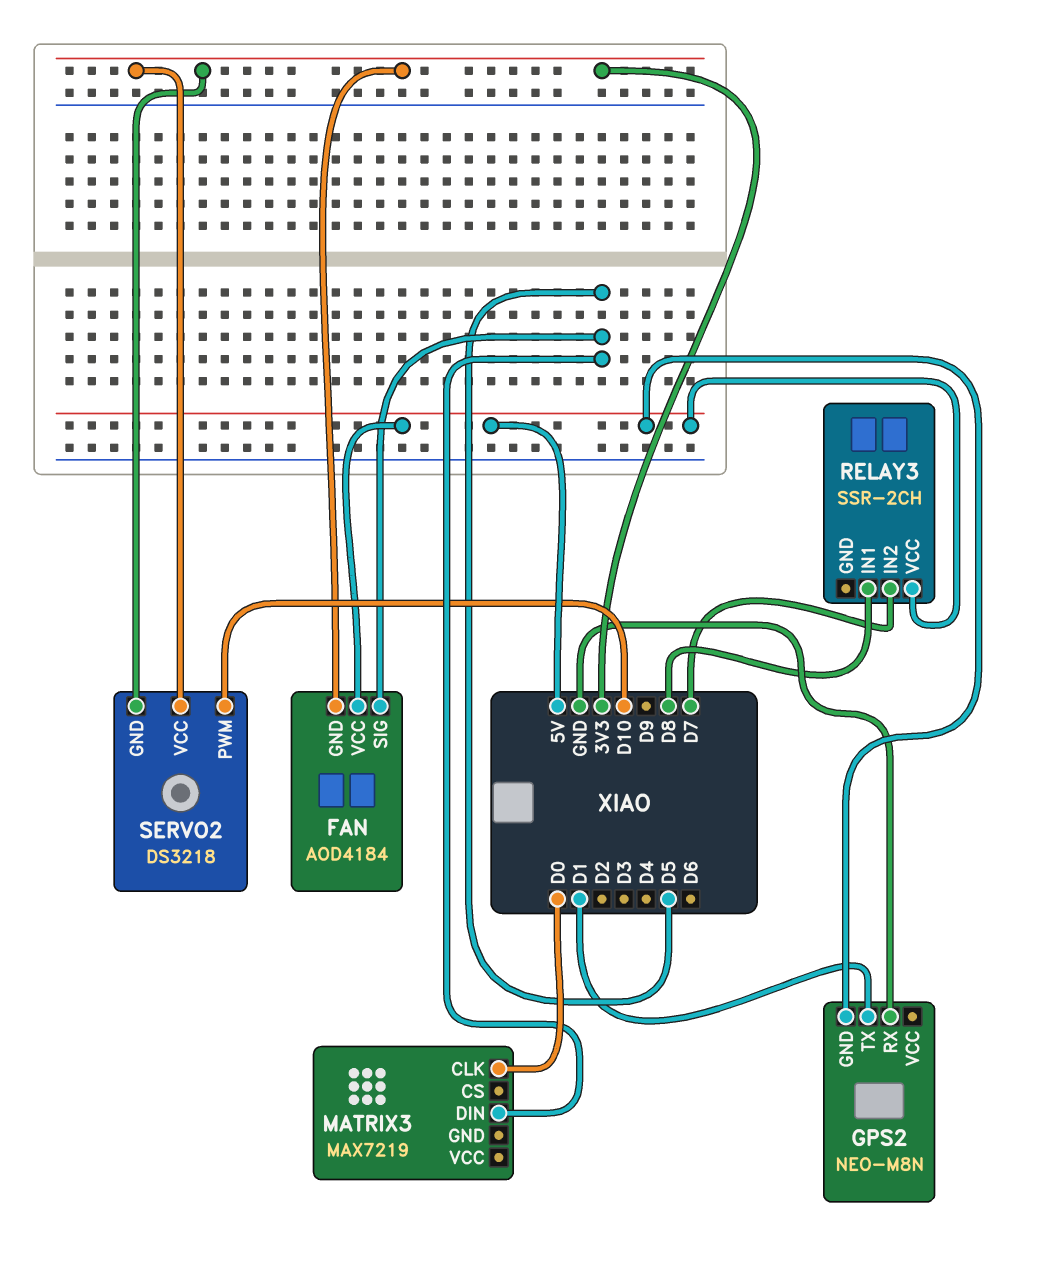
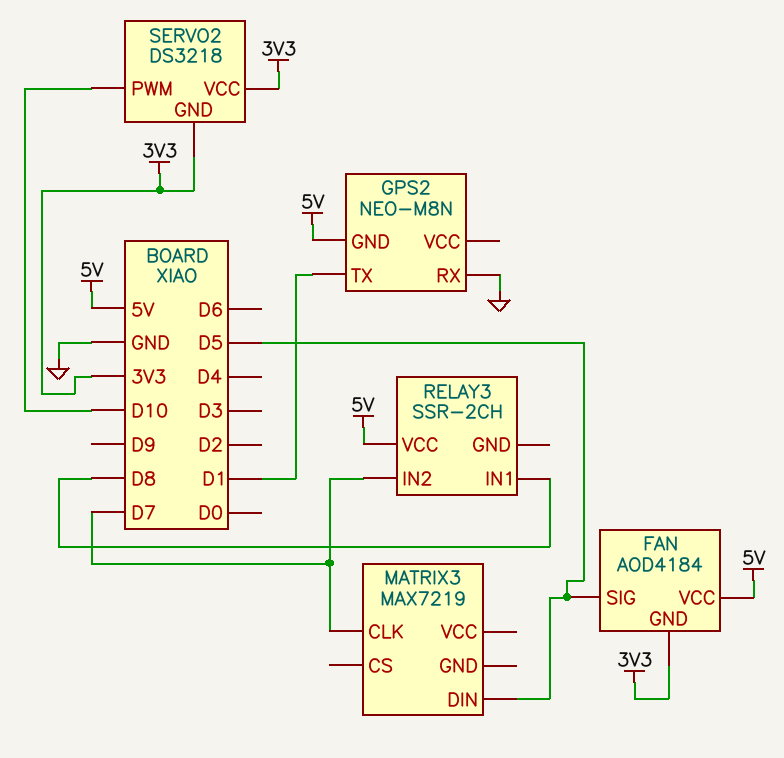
MATRIX3 pin CLK: D0 -> D7

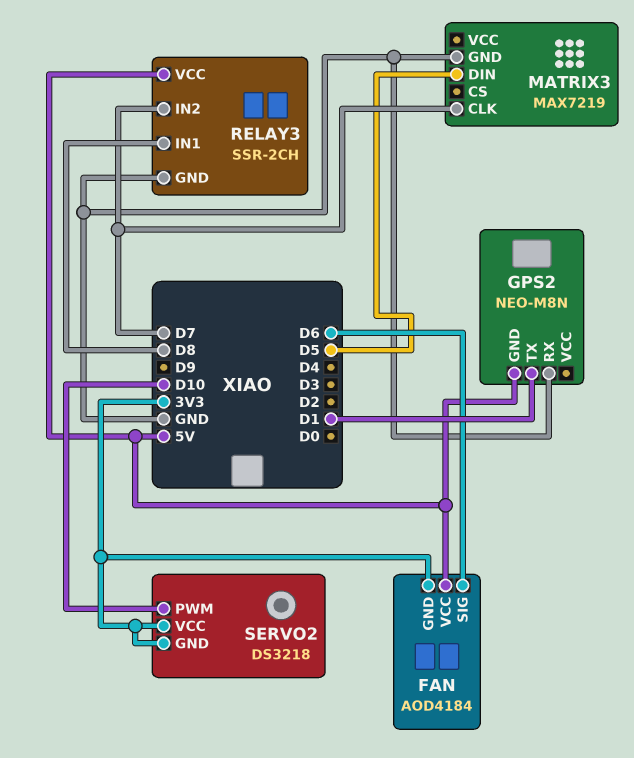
FAN pin SIG: D5 -> D6
MATRIX3 pin GND: none -> GND
RELAY3 pin GND: none -> GND

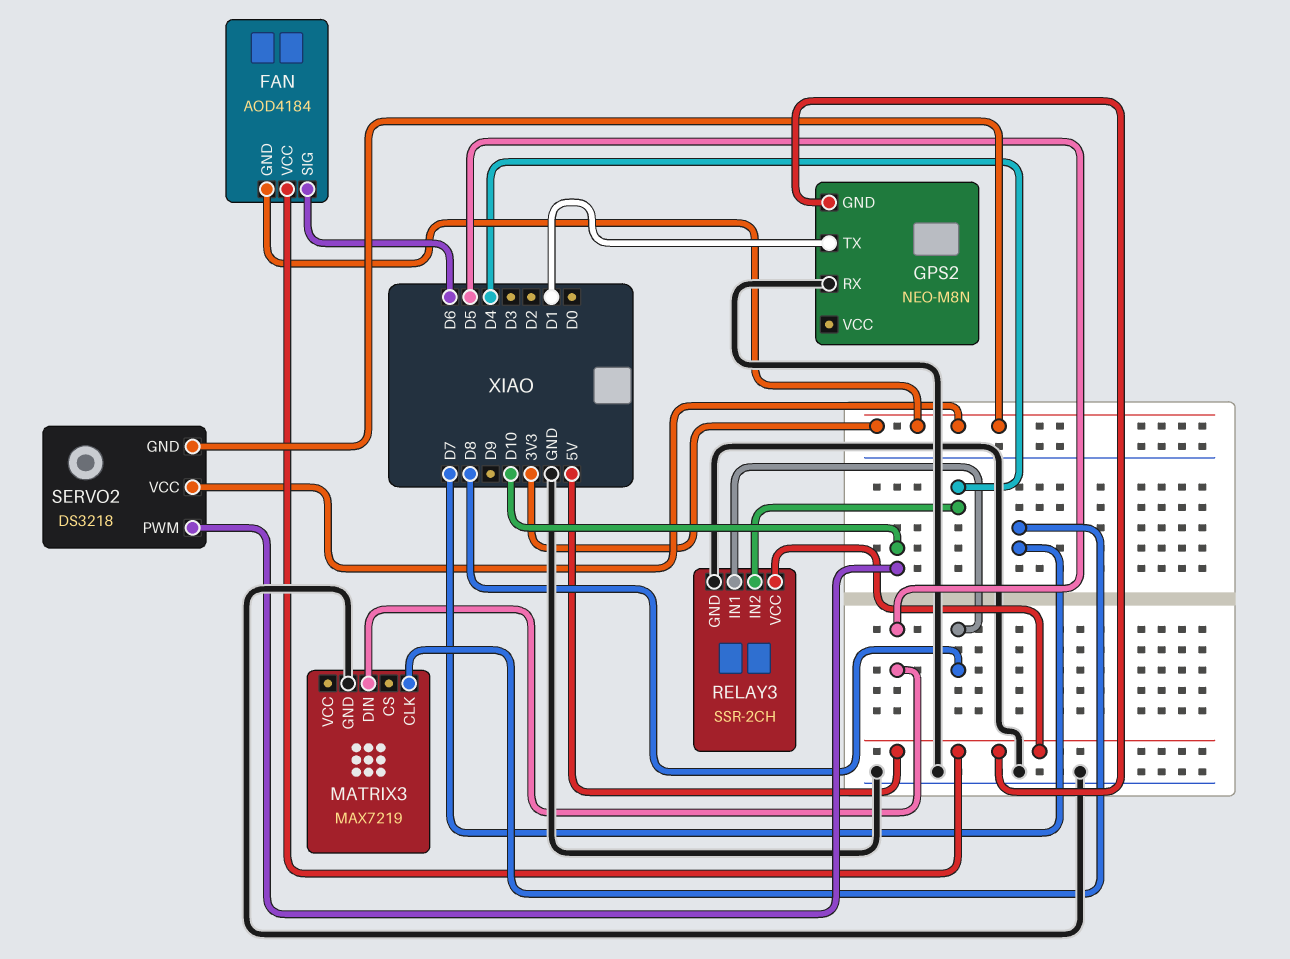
RELAY3 pin IN2: D7 -> D4

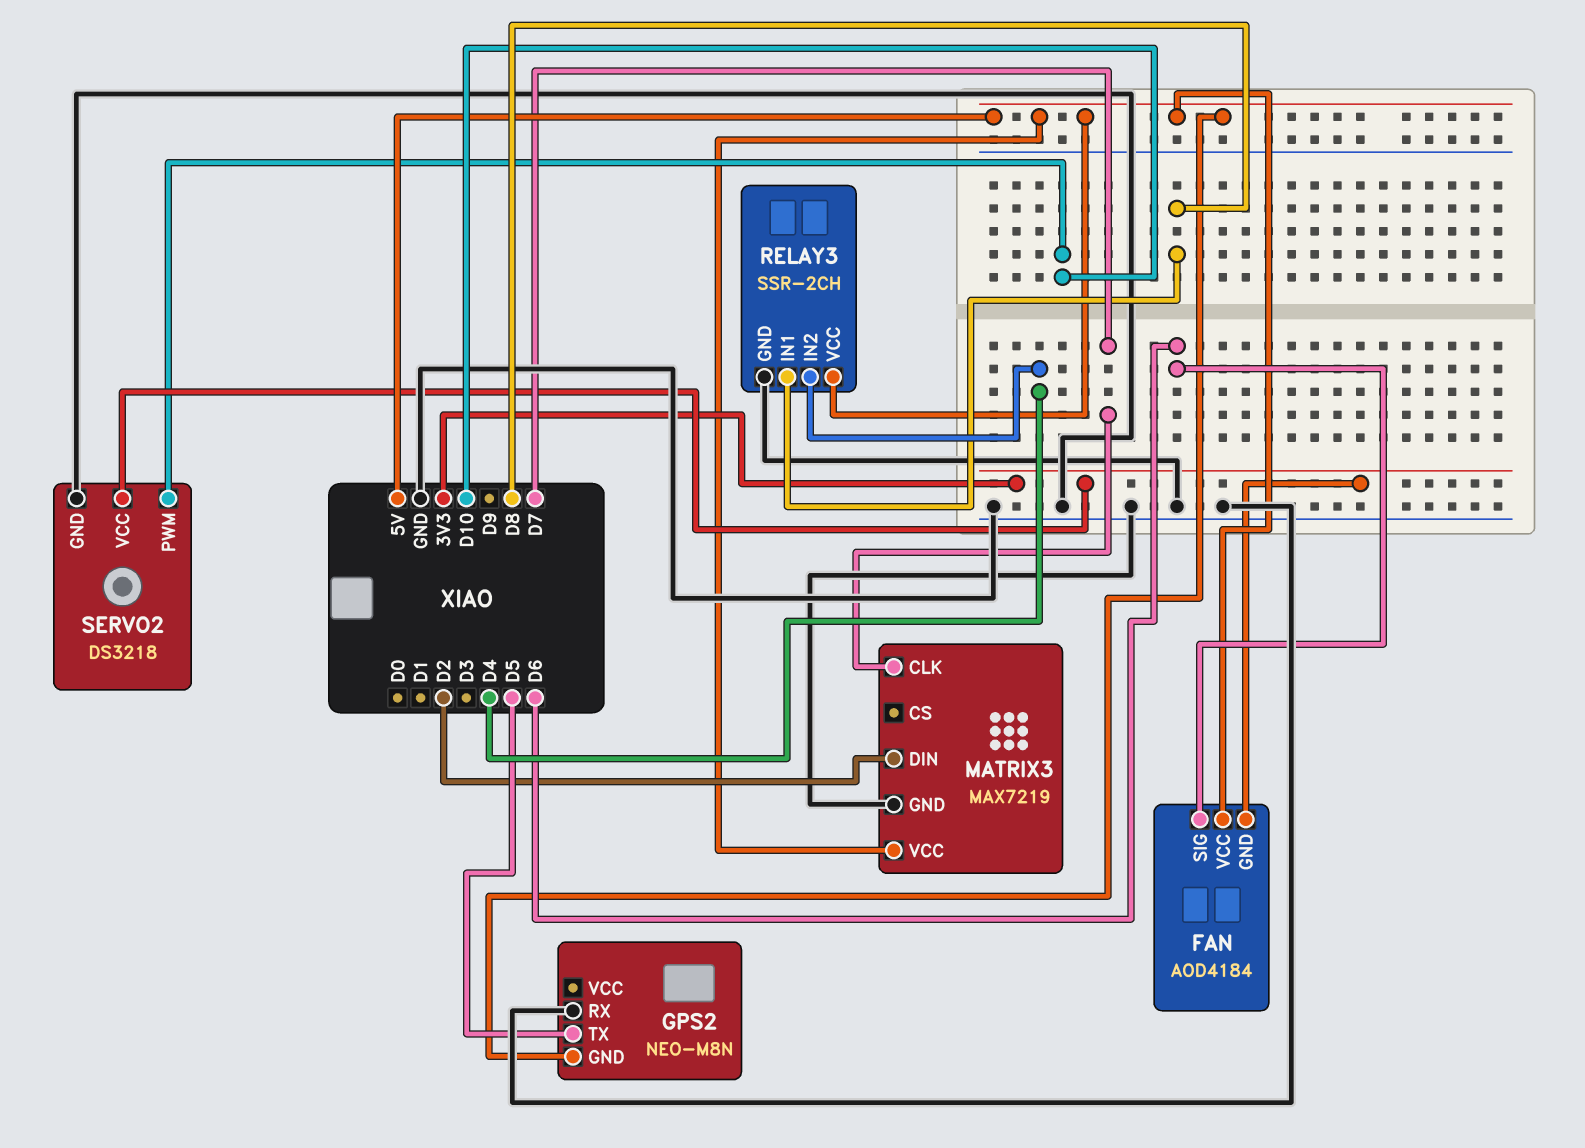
GPS2 pin TX: D1 -> D5
MATRIX3 pin DIN: D5 -> D2
MATRIX3 pin VCC: none -> 5V
SERVO2 pin GND: 3V3 -> GND

